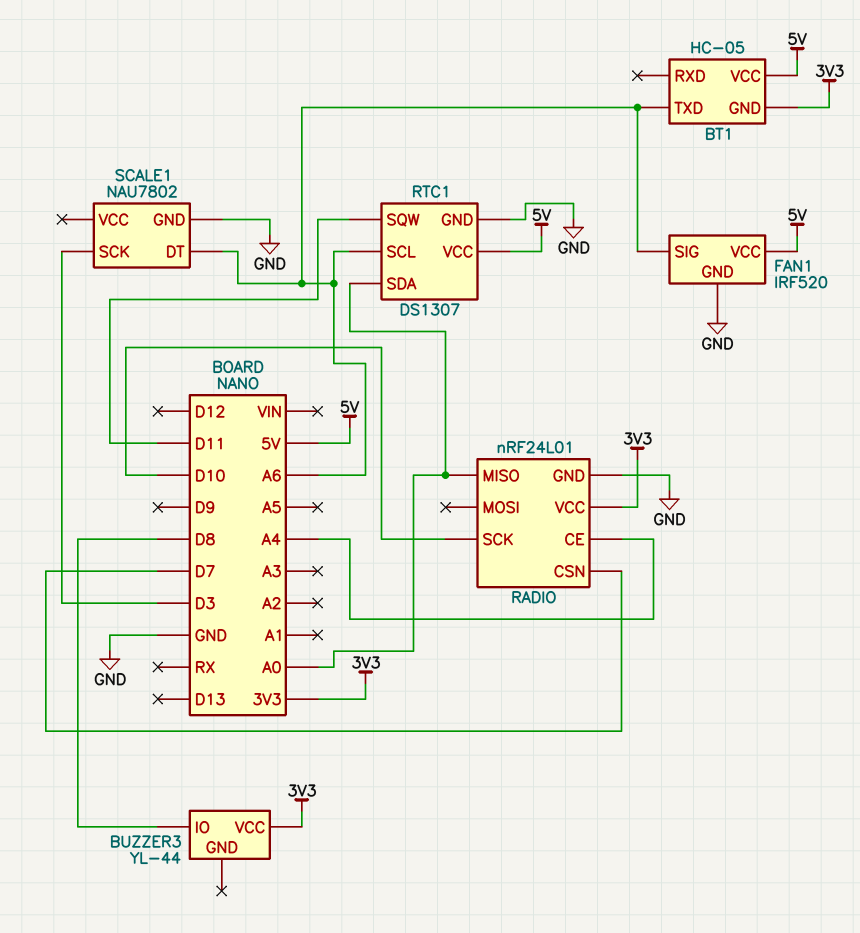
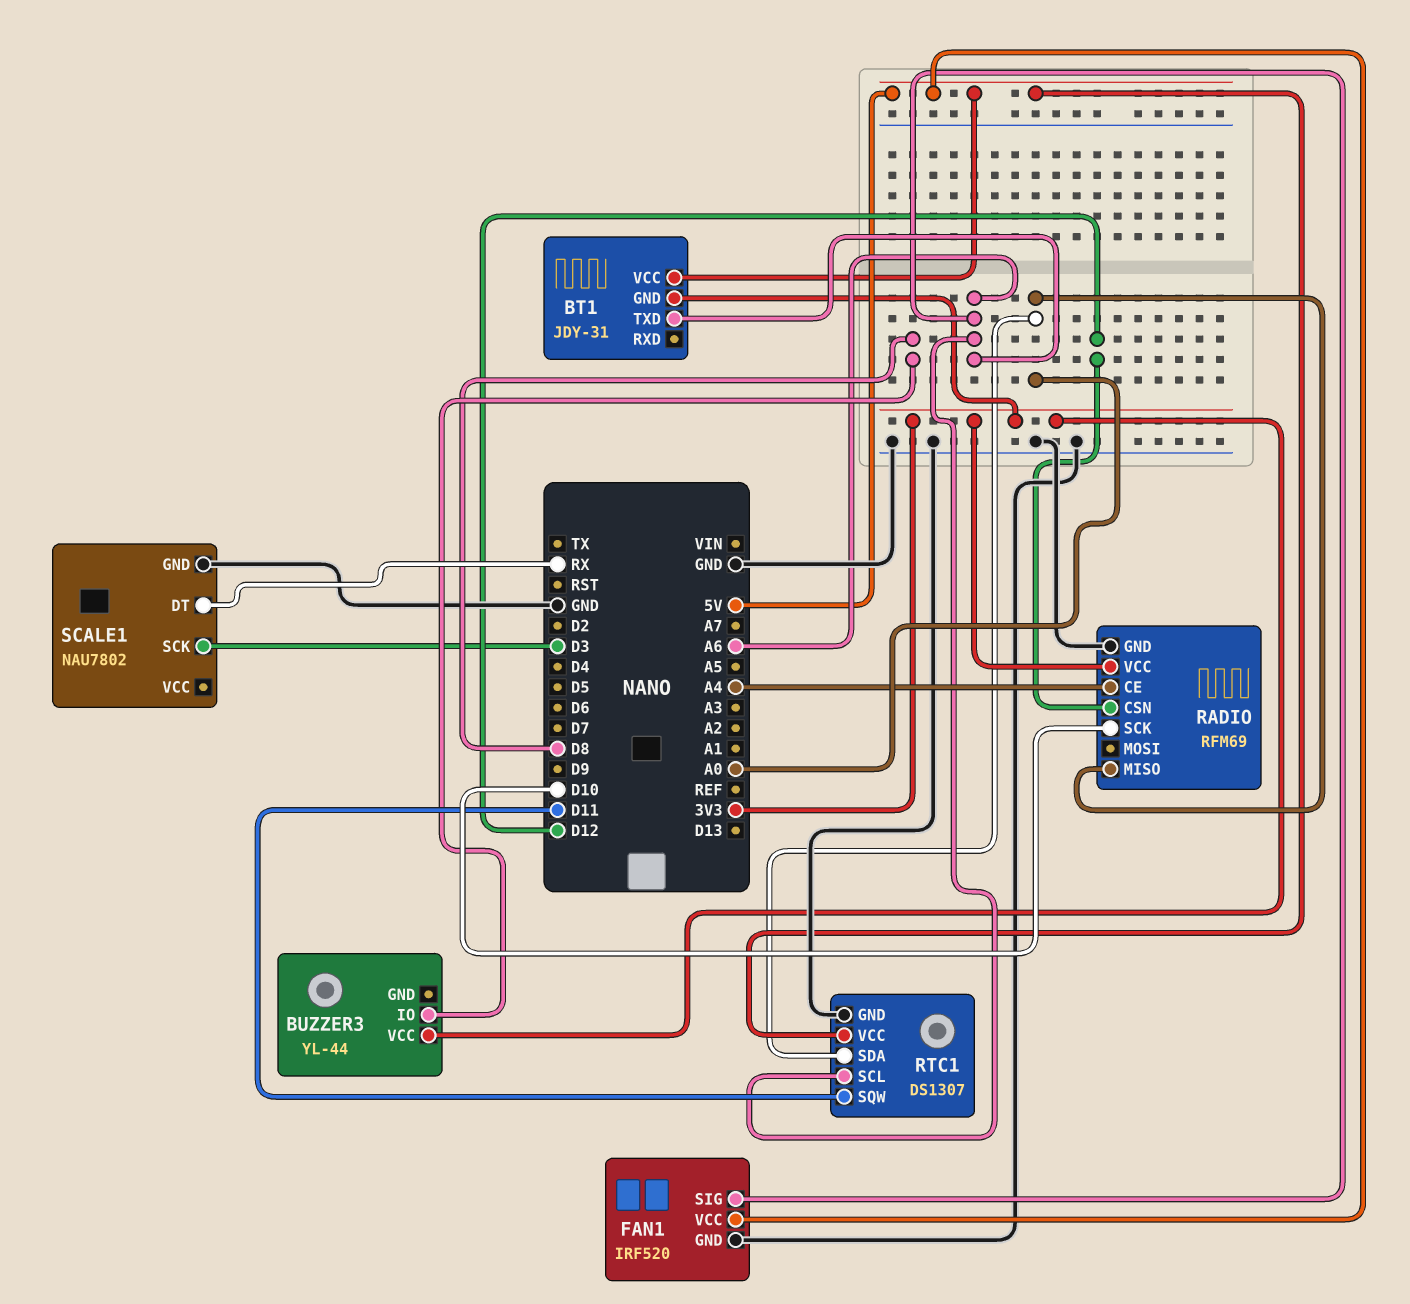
BT1: HC-05 -> JDY-31
RADIO: nRF24L01 -> RFM69
RADIO pin CSN: D7 -> D12
SCALE1 pin DT: A6 -> RX

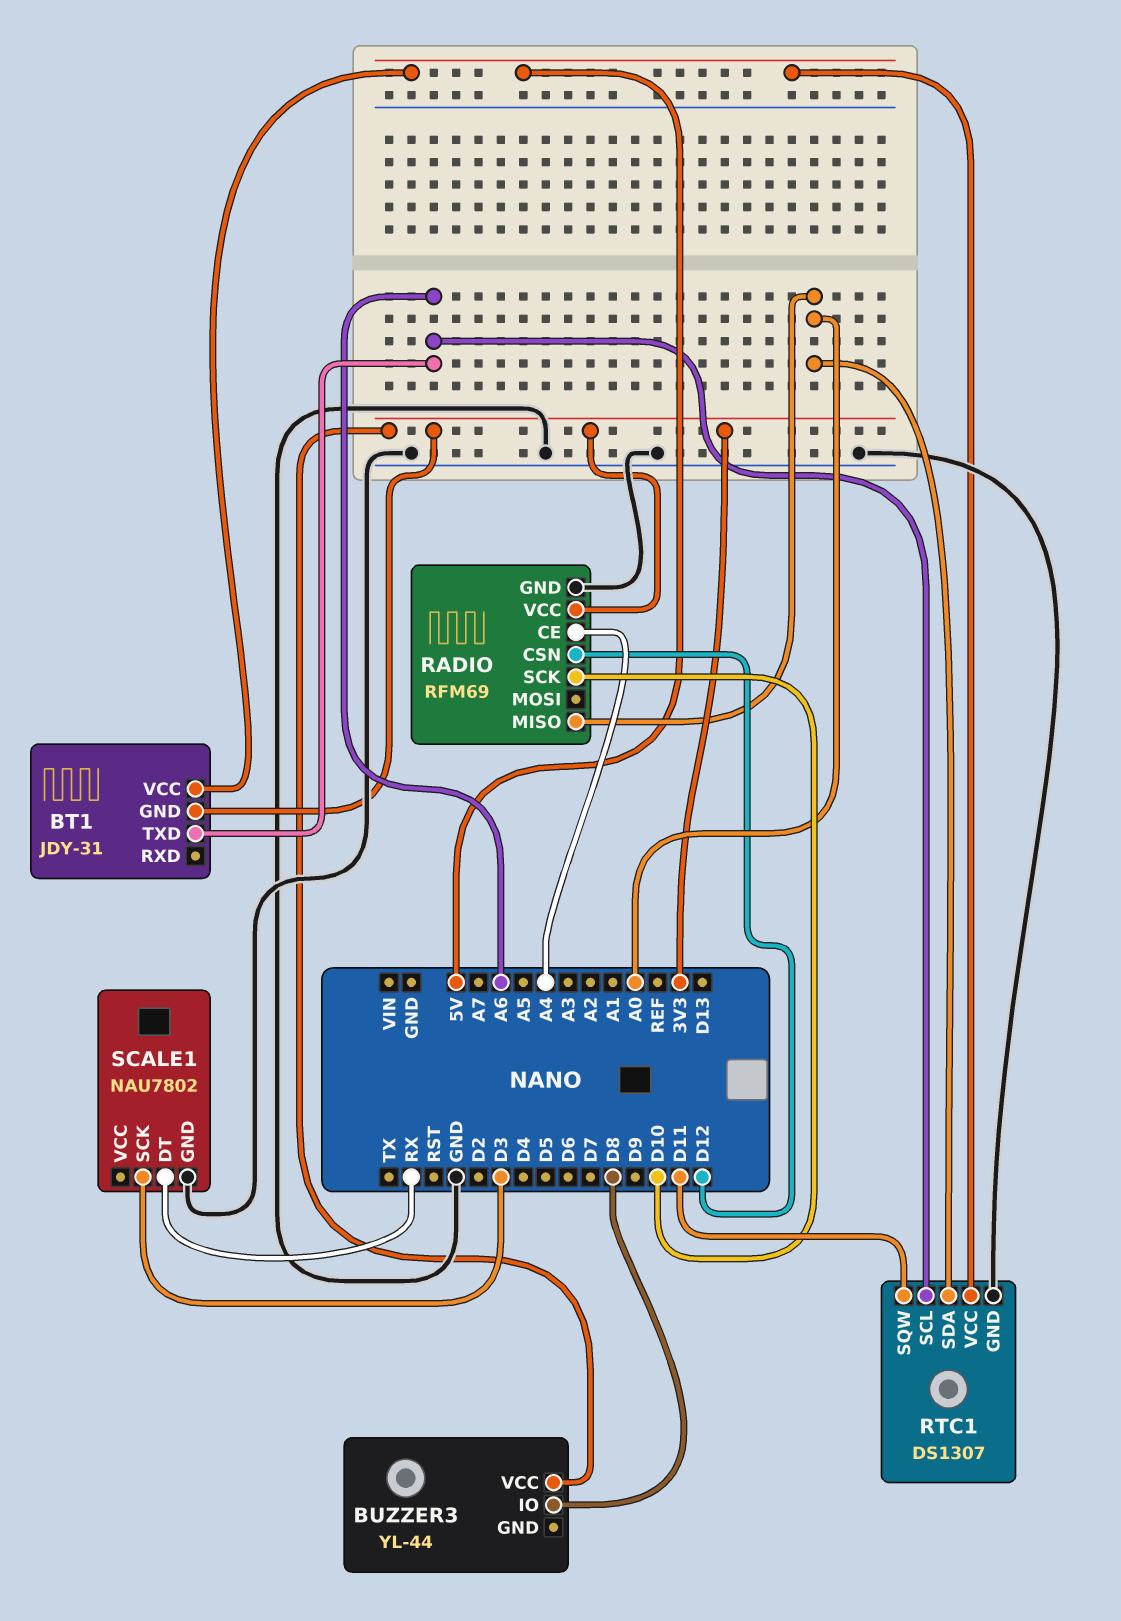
FAN1: IRF520 -> none
FAN1 pin GND: GND -> none
FAN1 pin SIG: A6 -> none
FAN1 pin VCC: 5V -> none

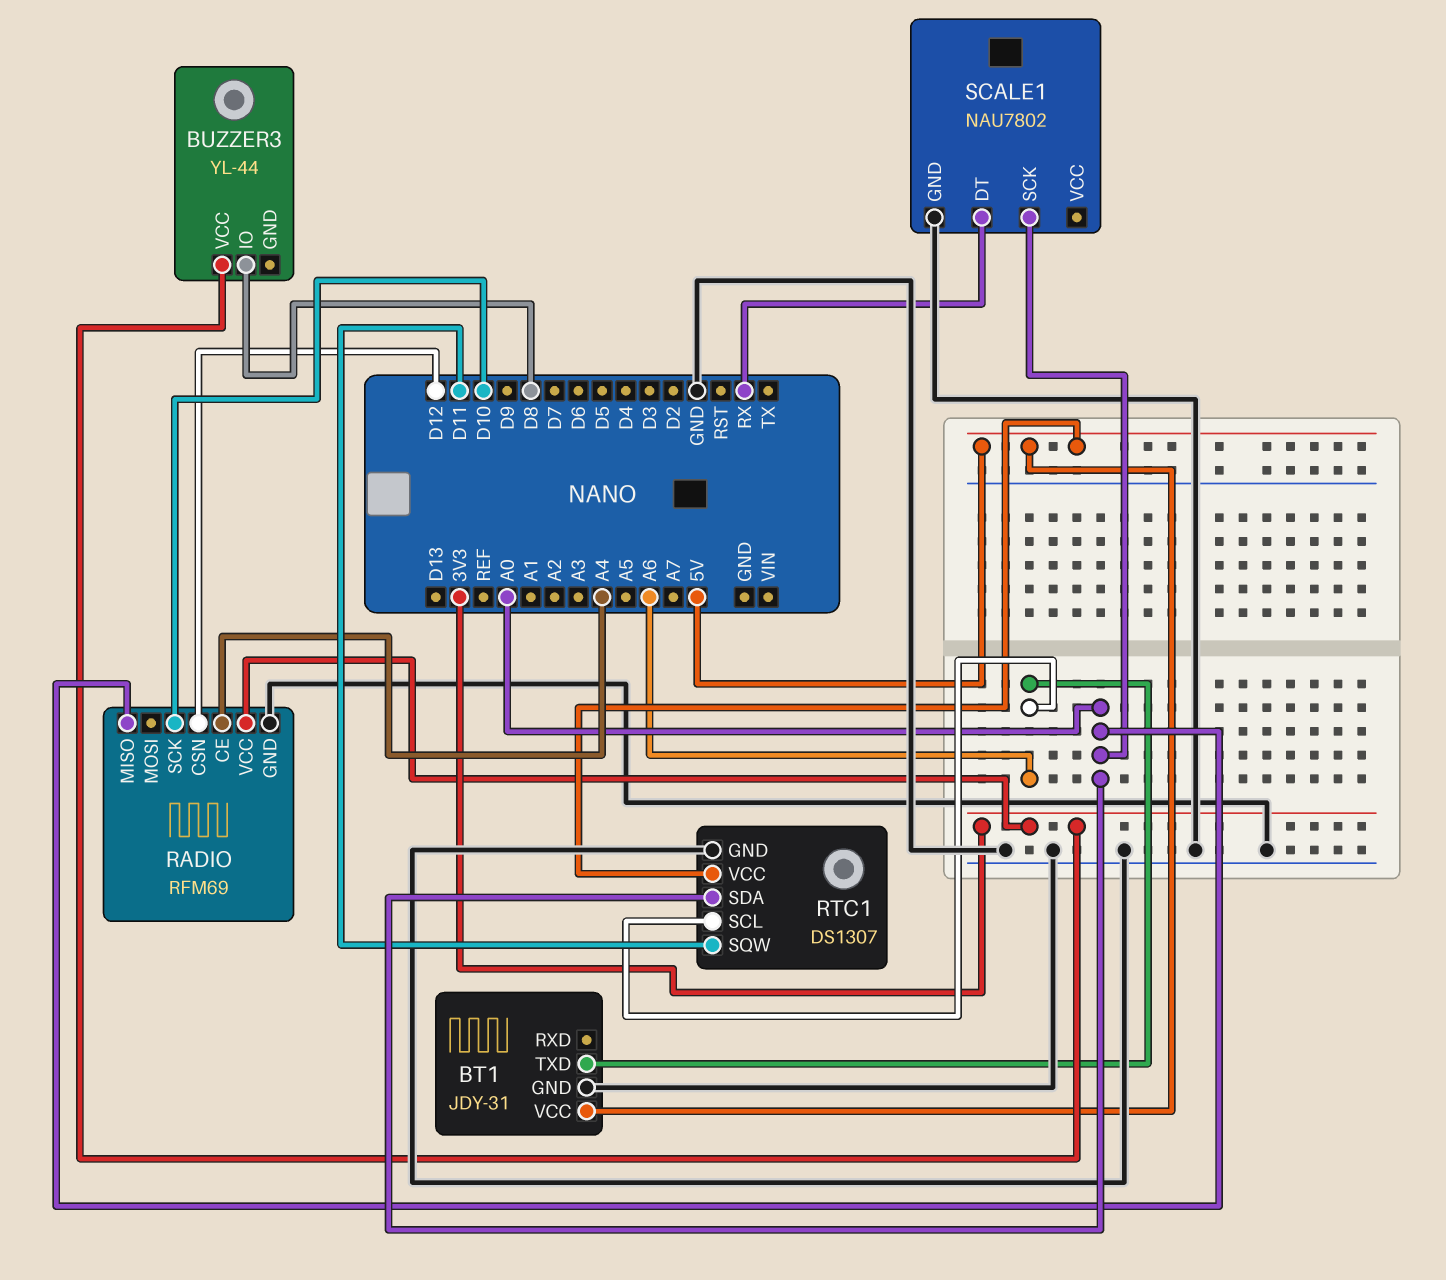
BT1 pin GND: 3V3 -> GND
SCALE1 pin SCK: D3 -> A0

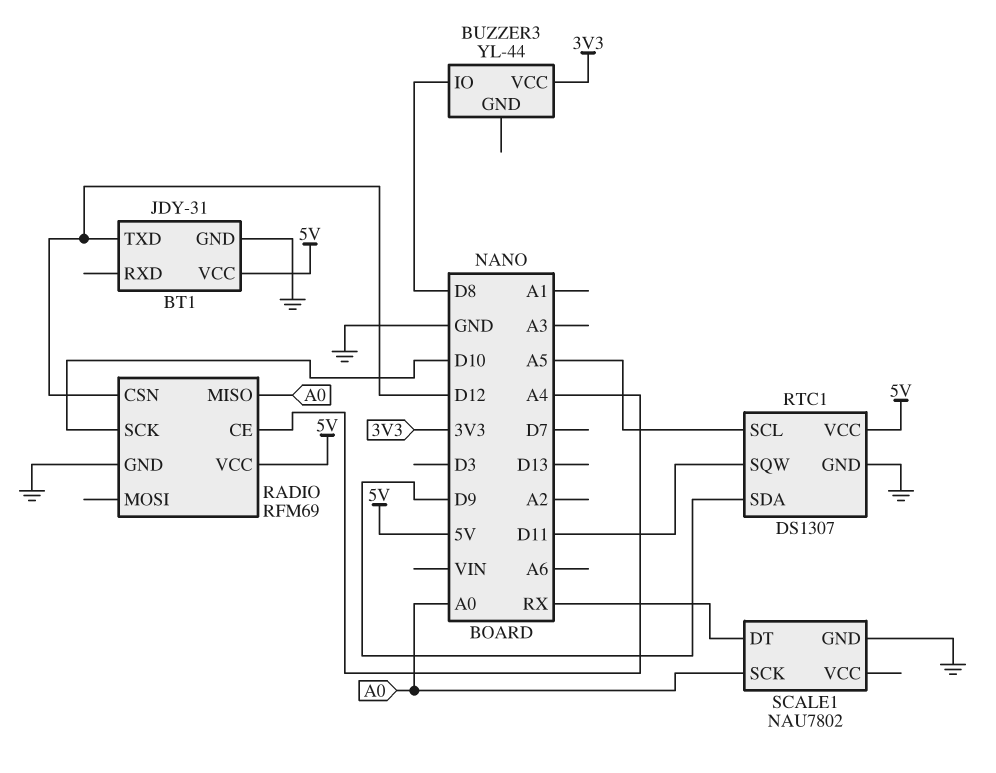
BT1 pin TXD: A6 -> D12
RADIO pin VCC: 3V3 -> 5V
RTC1 pin SCL: A6 -> A5
RTC1 pin SDA: A0 -> D9

